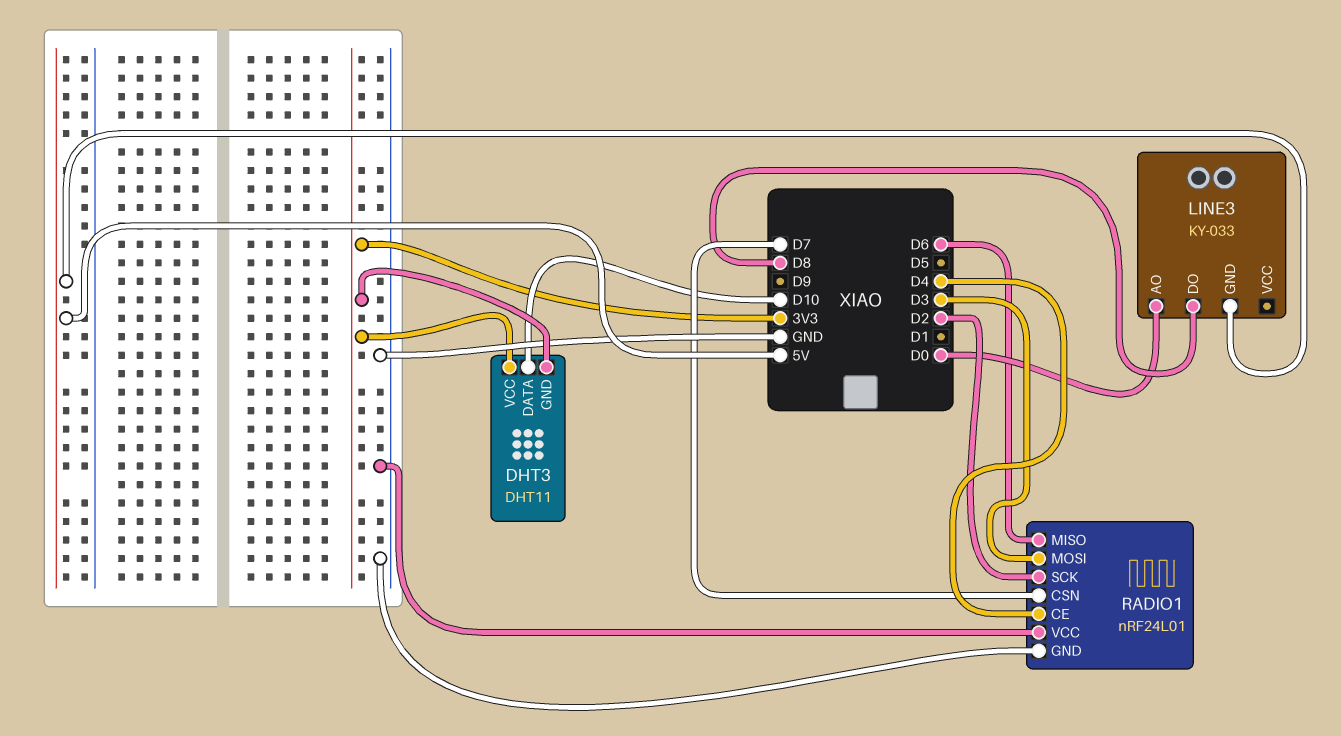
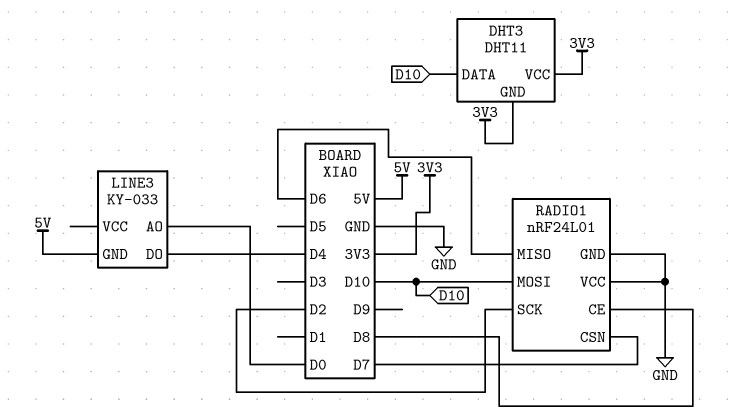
LINE3 pin DO: D8 -> D4
RADIO1 pin CE: D4 -> D8
RADIO1 pin MOSI: D3 -> D10

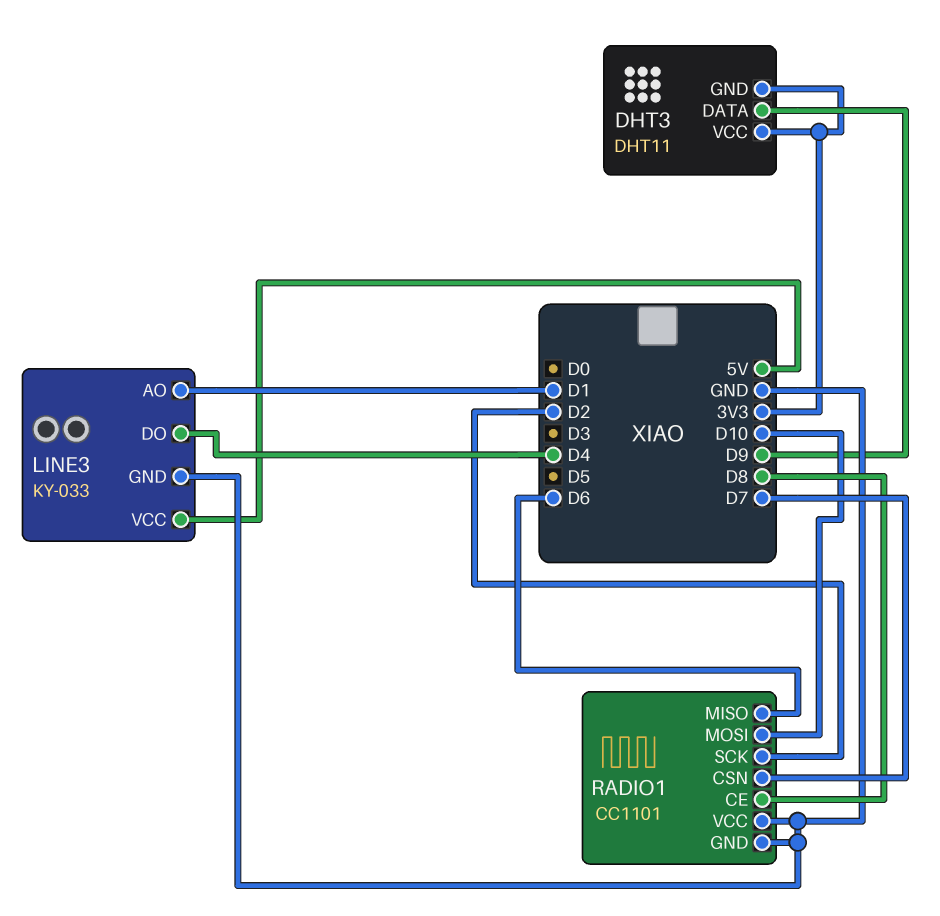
DHT3 pin DATA: D10 -> D9
LINE3 pin AO: D0 -> D1
LINE3 pin GND: 5V -> GND
LINE3 pin VCC: none -> 5V
RADIO1: nRF24L01 -> CC1101

